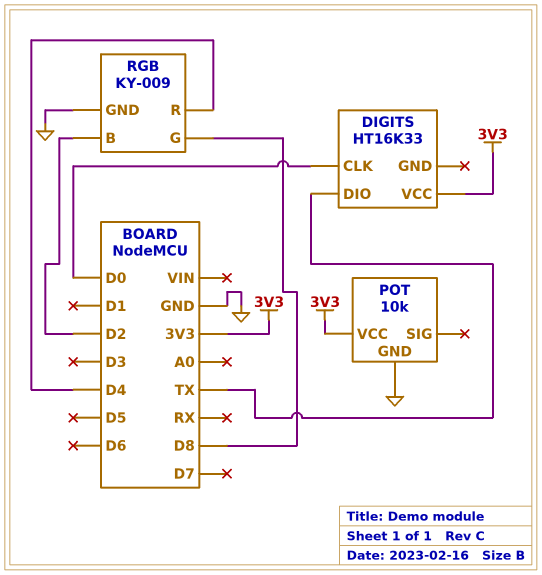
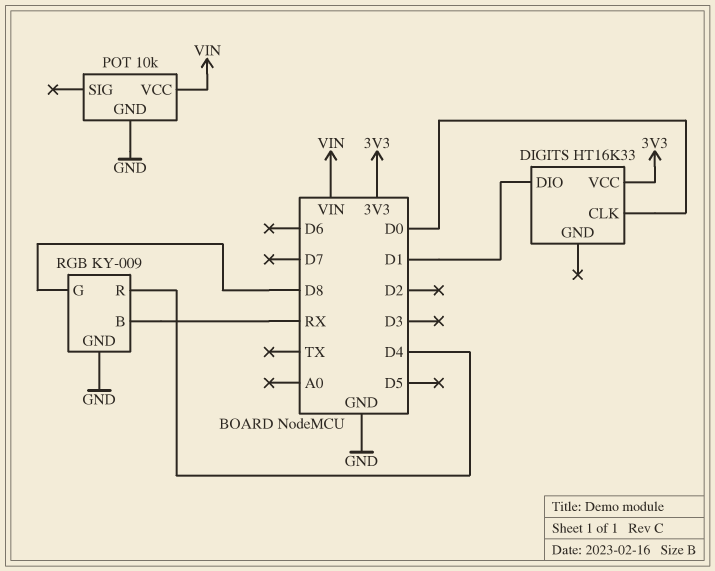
DIGITS pin DIO: TX -> D1
POT pin VCC: 3V3 -> VIN
RGB pin B: D2 -> RX

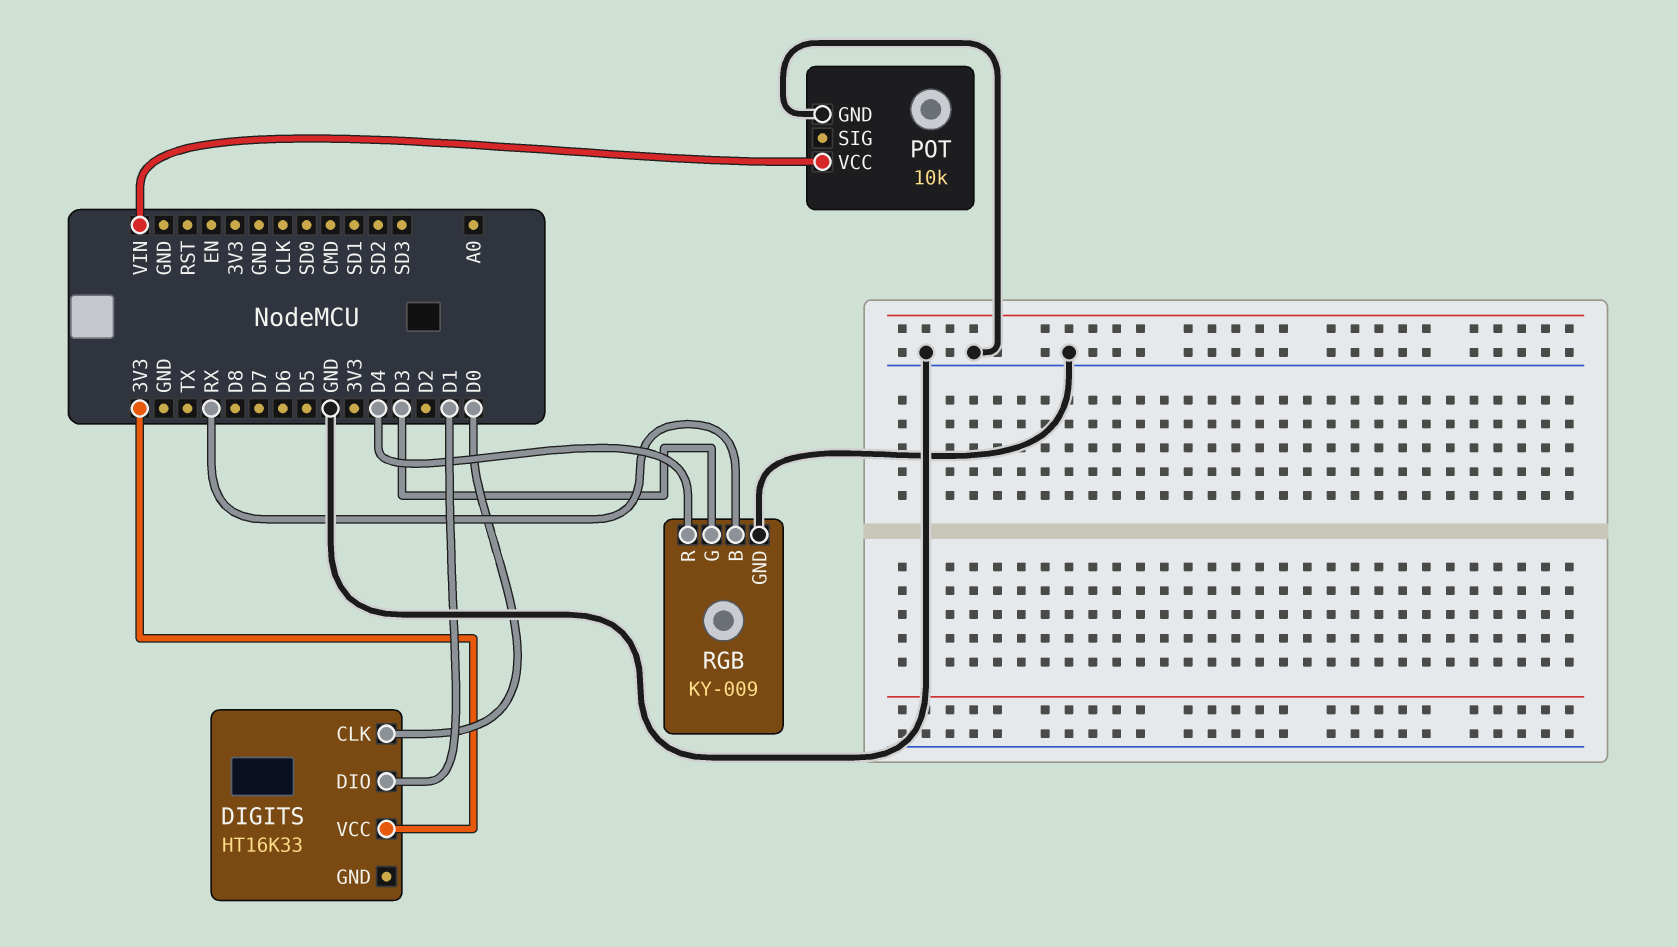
RGB pin G: D8 -> D3

